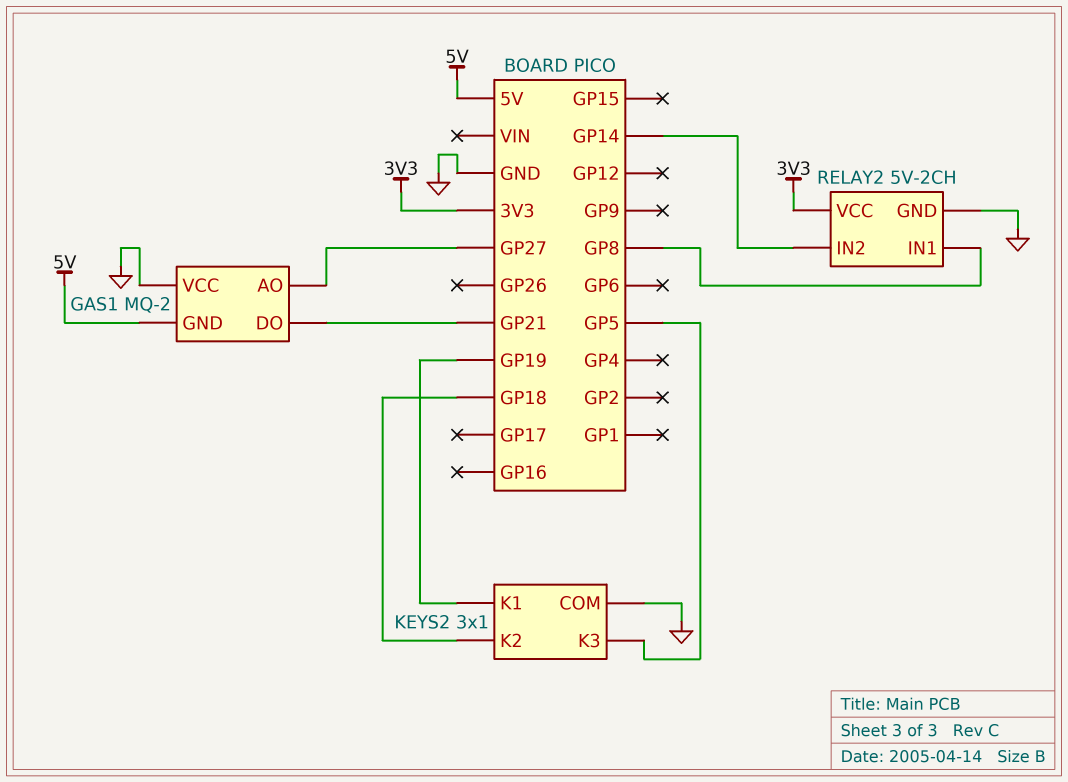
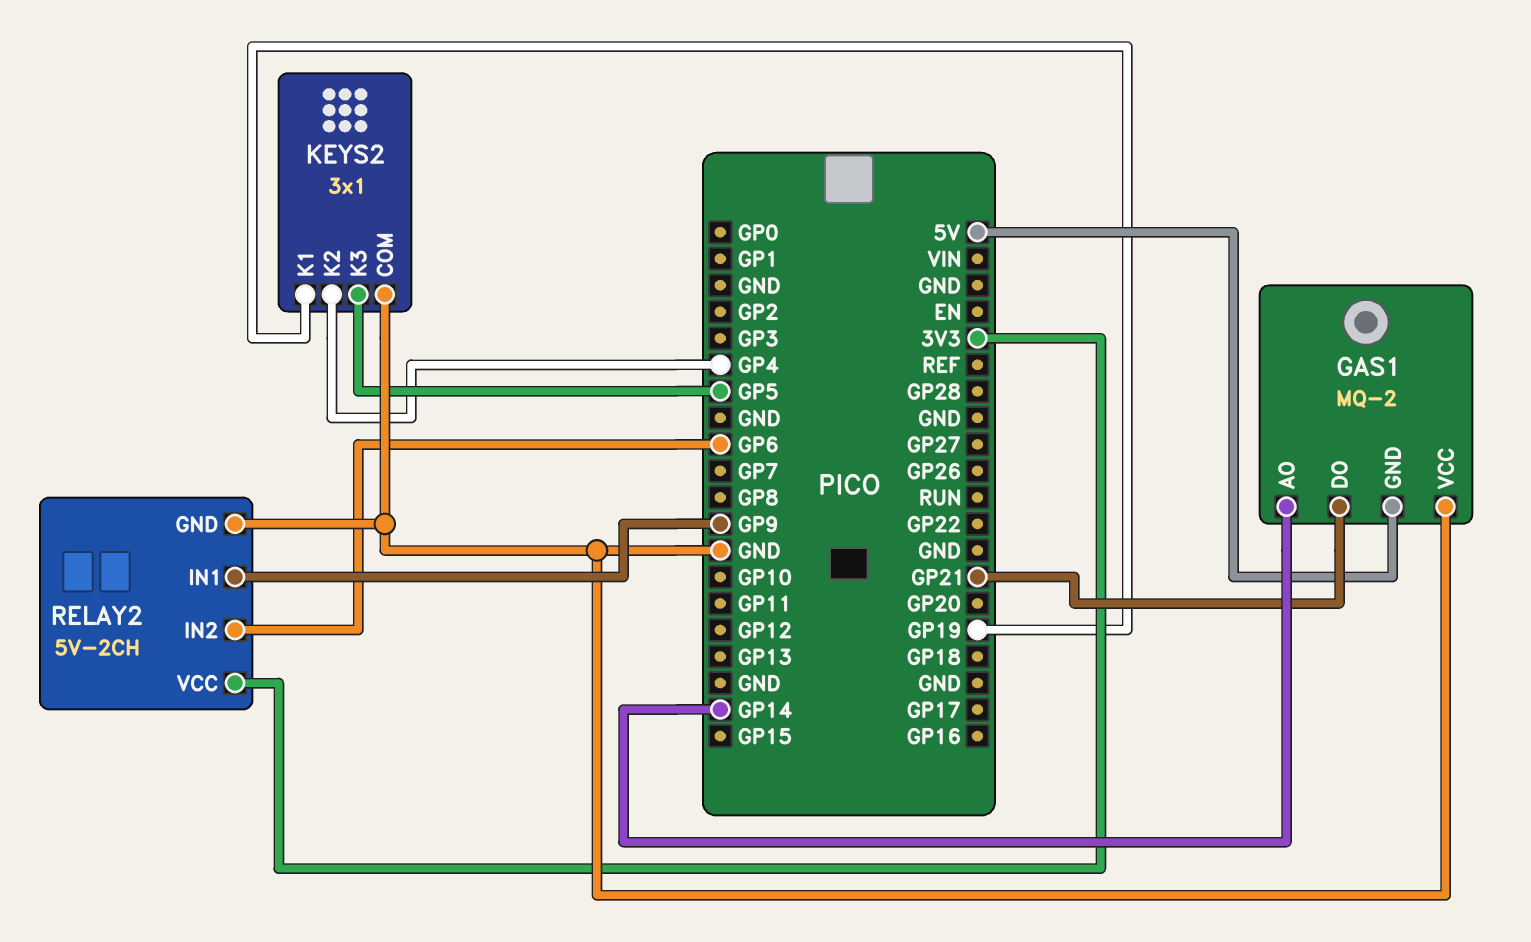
GAS1 pin AO: GP27 -> GP14
KEYS2 pin K2: GP18 -> GP4
RELAY2 pin IN1: GP8 -> GP9
RELAY2 pin IN2: GP14 -> GP6

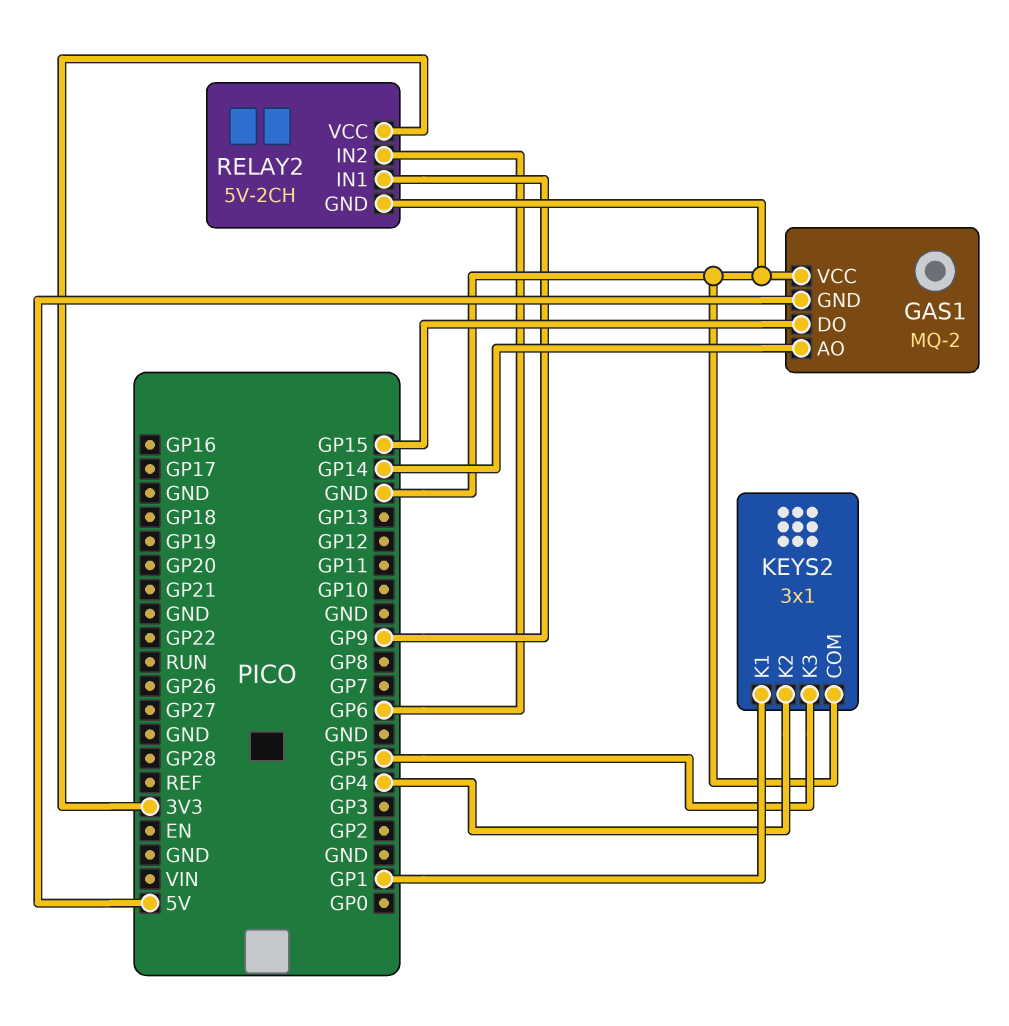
GAS1 pin DO: GP21 -> GP15
KEYS2 pin K1: GP19 -> GP1

